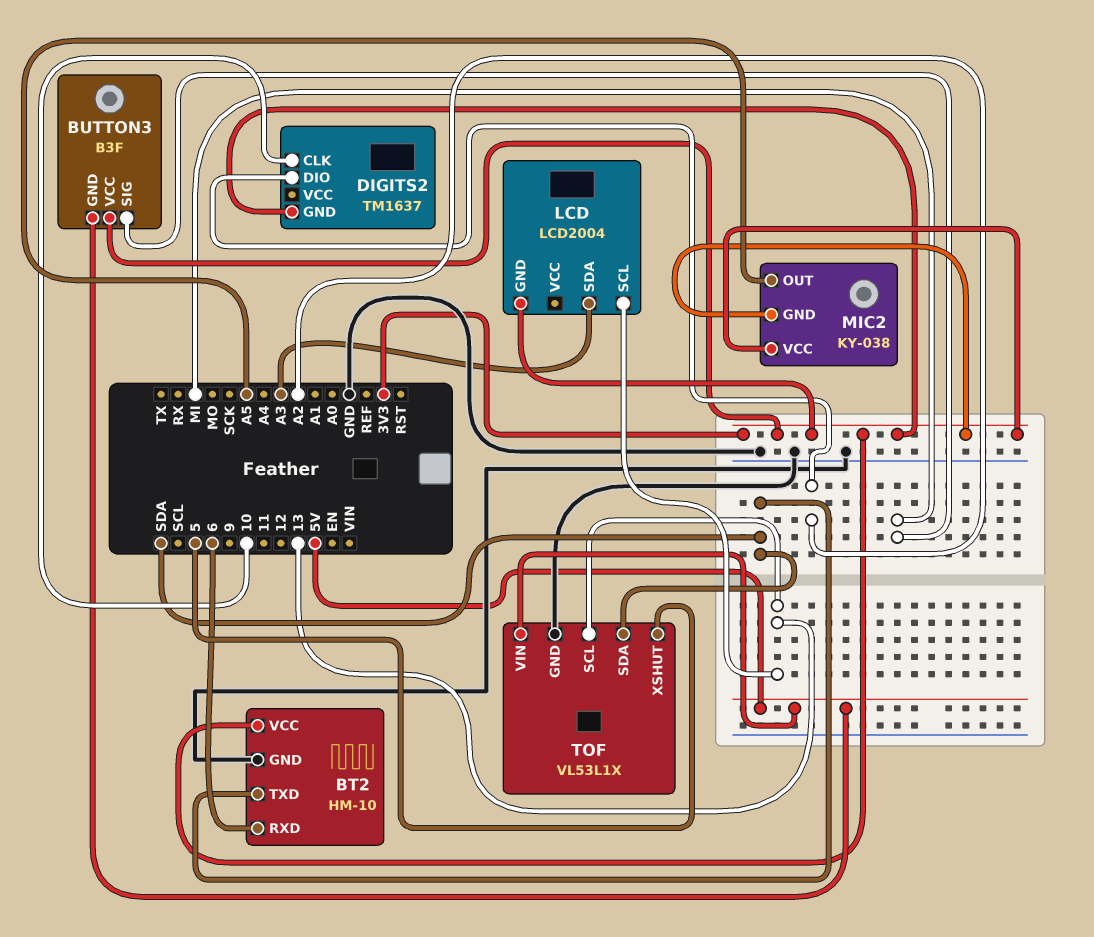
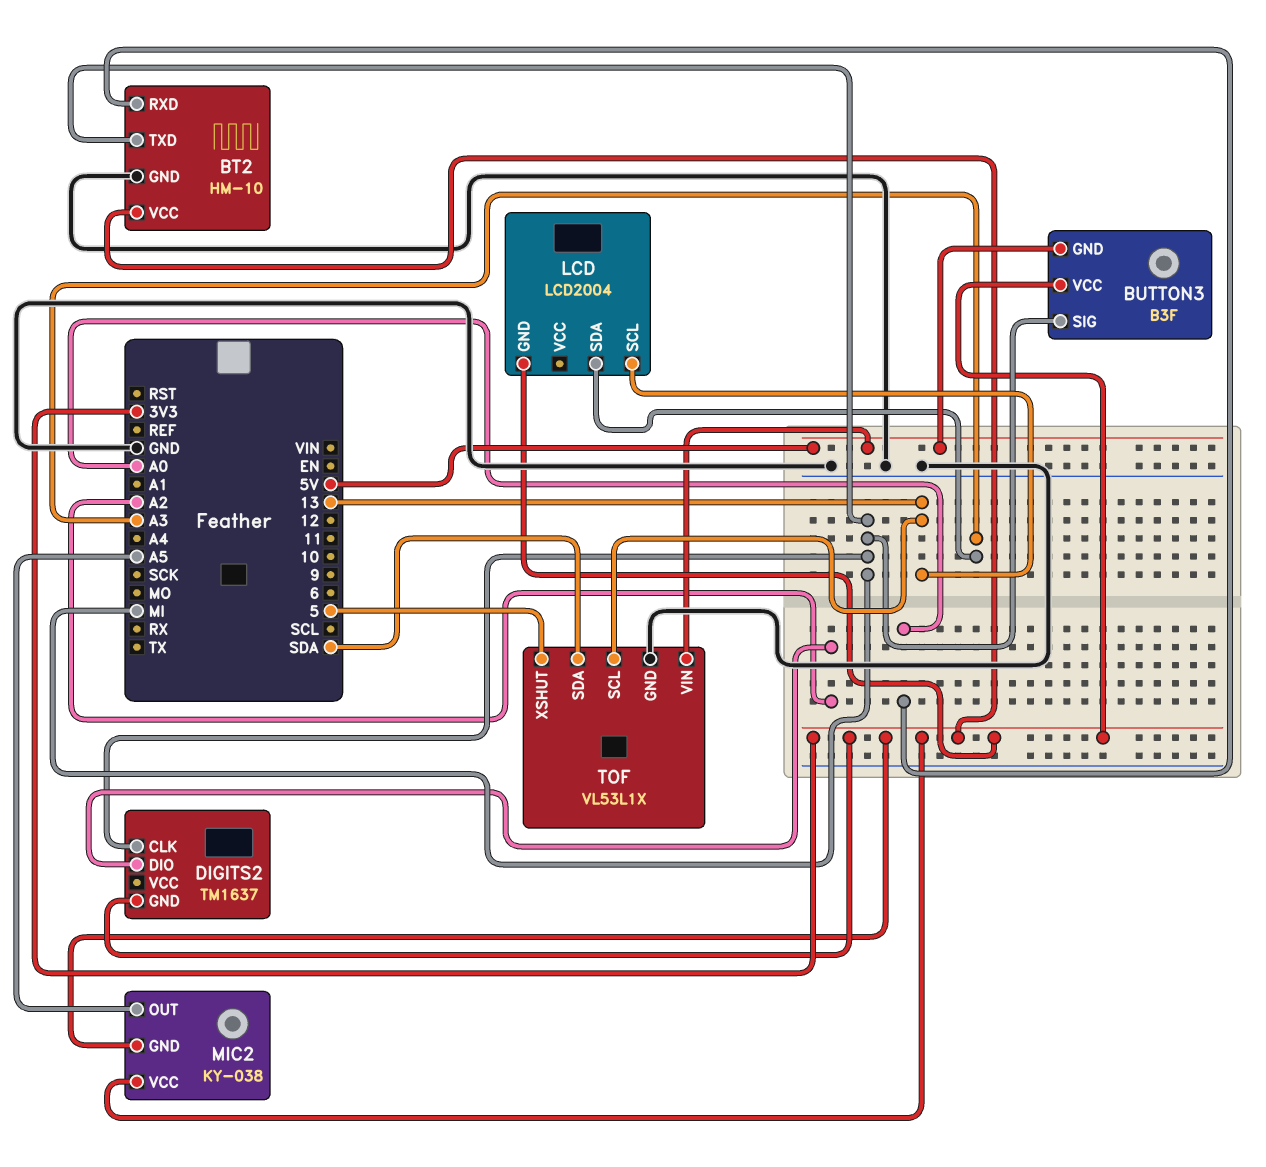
BT2 pin RXD: 6 -> A0
BT2 pin TXD: SDA -> MI
DIGITS2 pin CLK: 10 -> MI

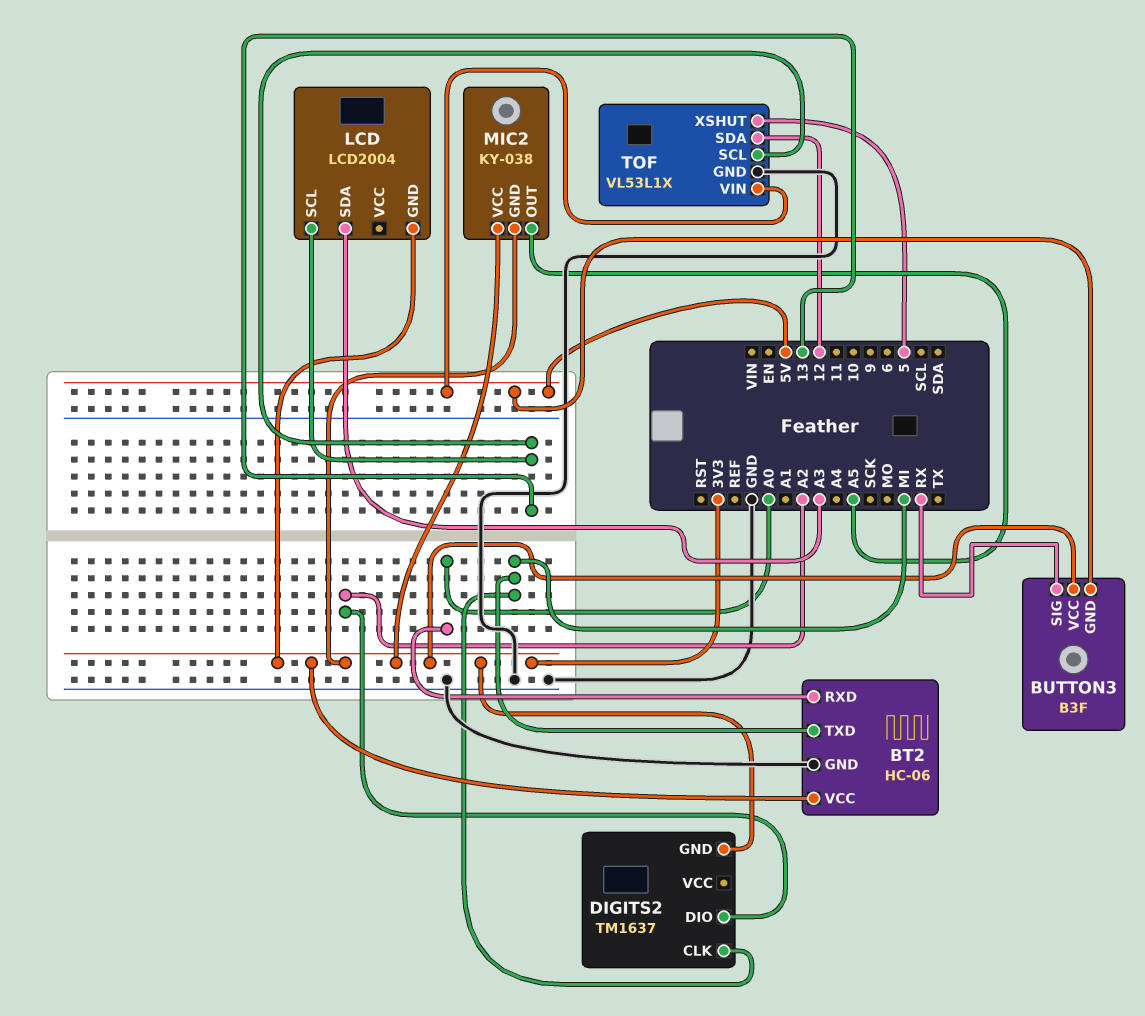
BT2: HM-10 -> HC-06
BUTTON3 pin SIG: MI -> RX
TOF pin SDA: SDA -> 12

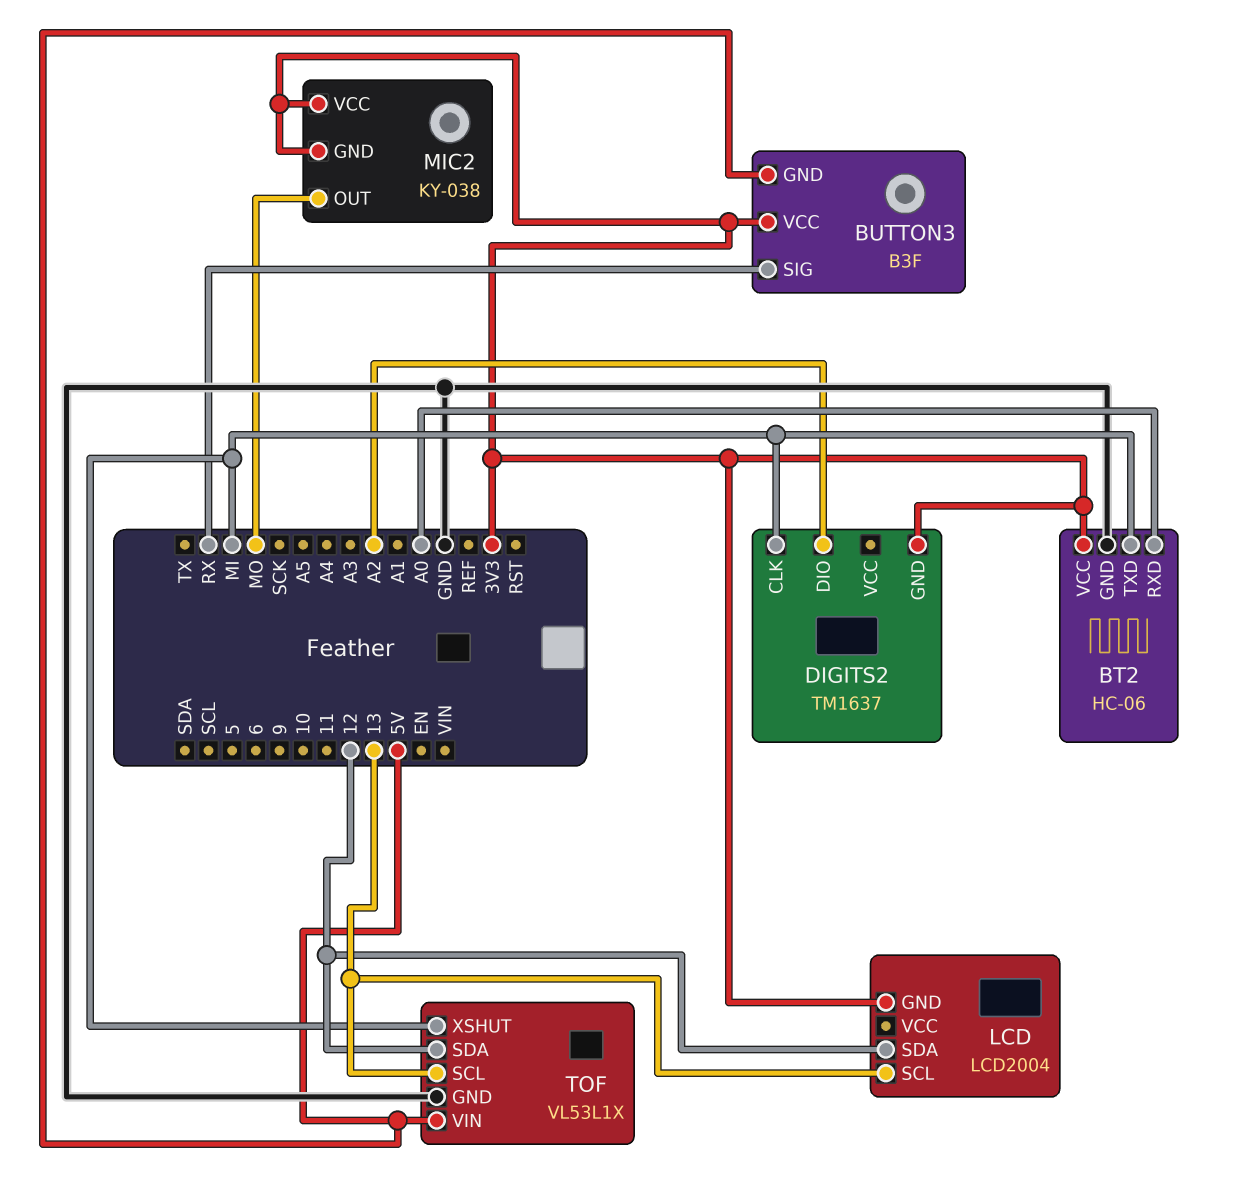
LCD pin SDA: A3 -> 12
MIC2 pin OUT: A5 -> MO
TOF pin XSHUT: 5 -> MI

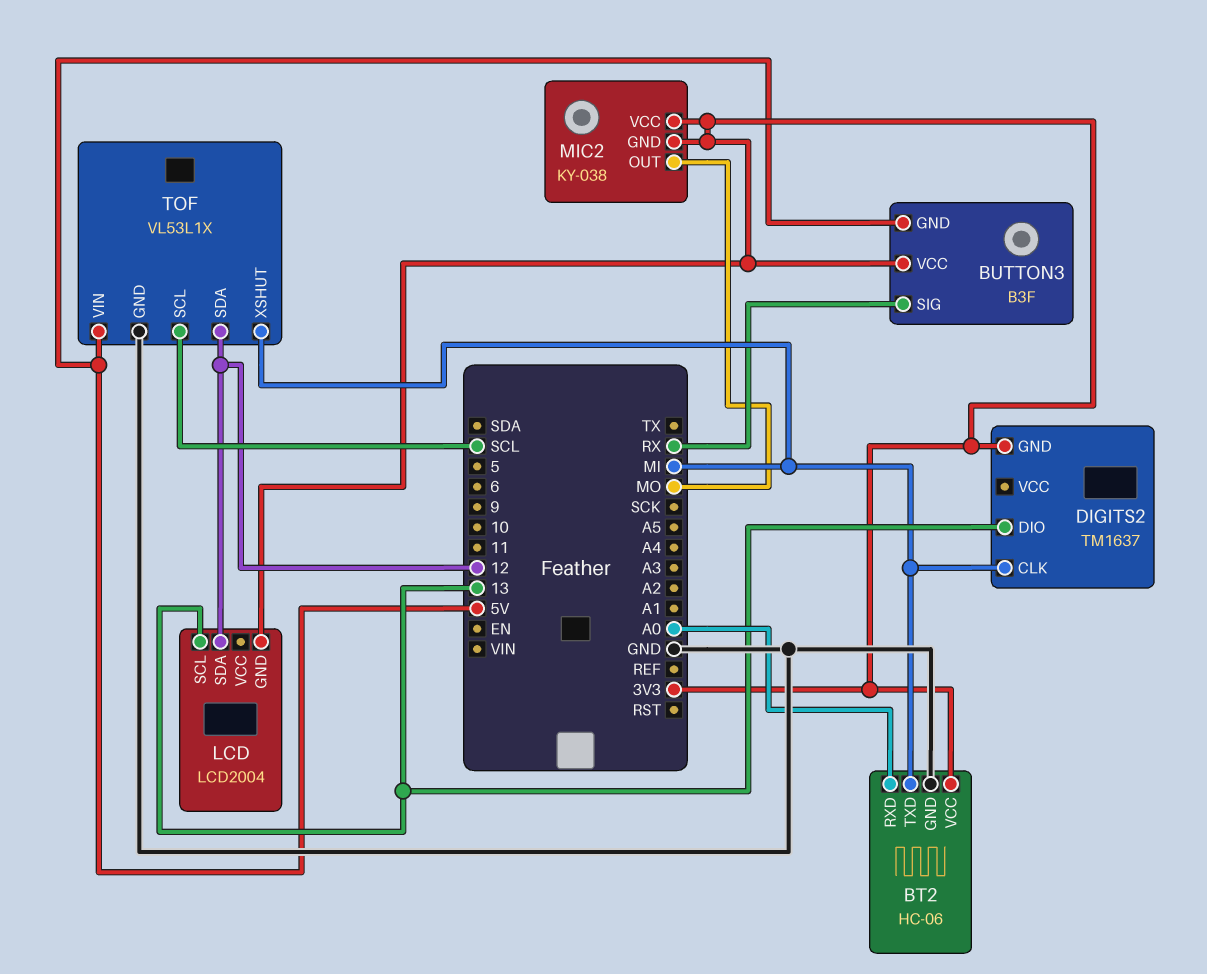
DIGITS2 pin DIO: A2 -> 13
TOF pin SCL: 13 -> SCL

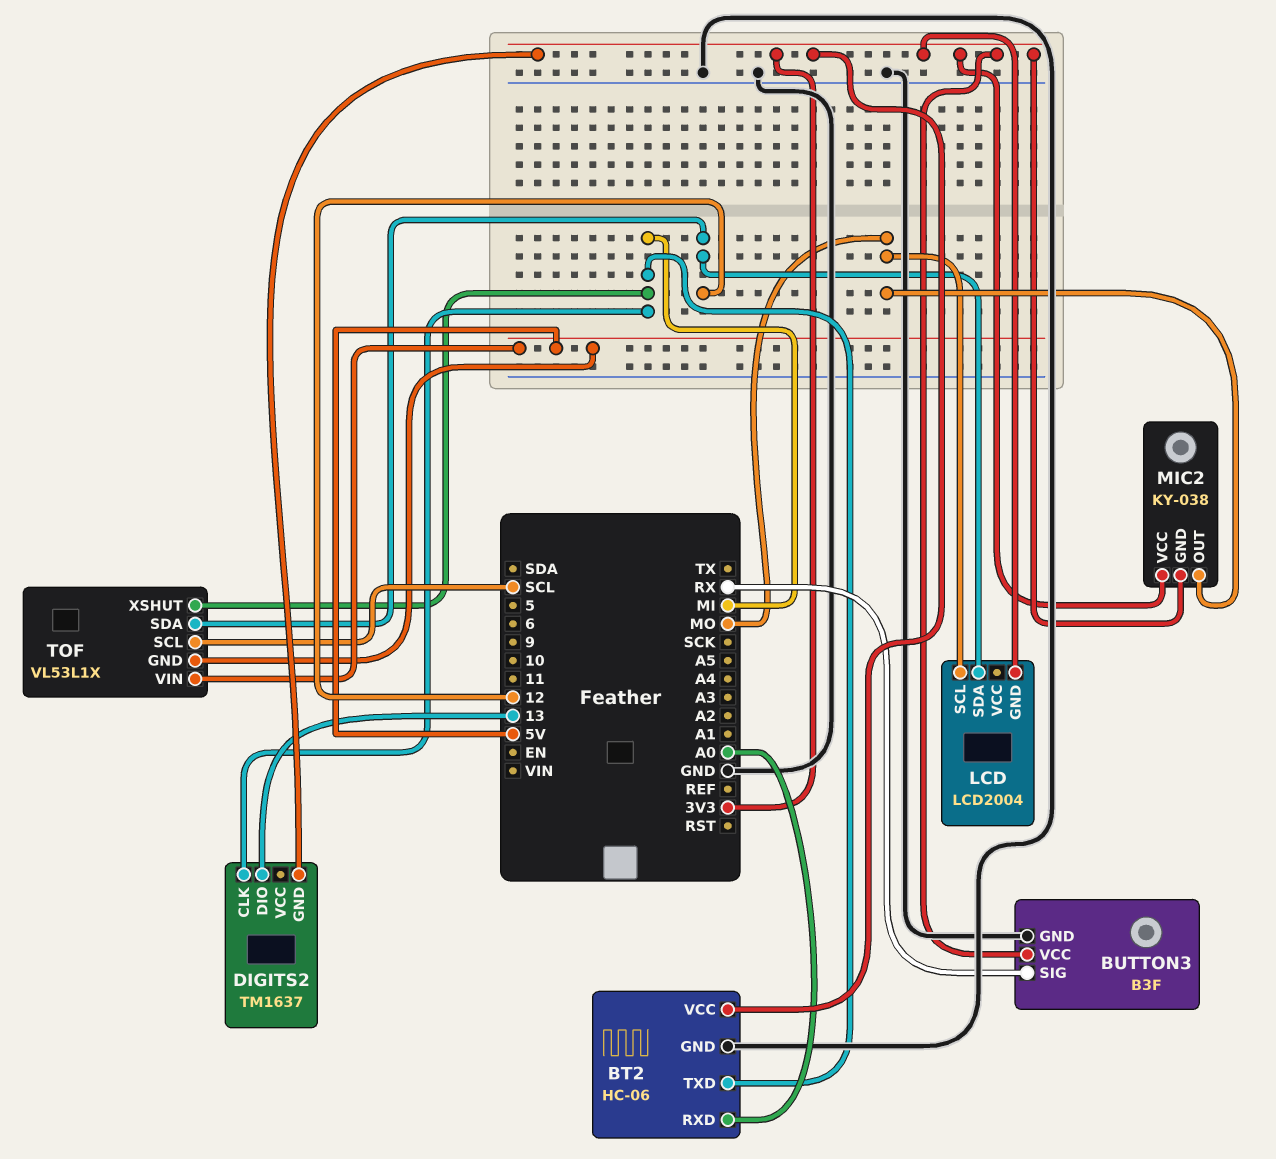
BUTTON3 pin GND: 5V -> GND
LCD pin SCL: 13 -> MO
TOF pin GND: GND -> 5V

